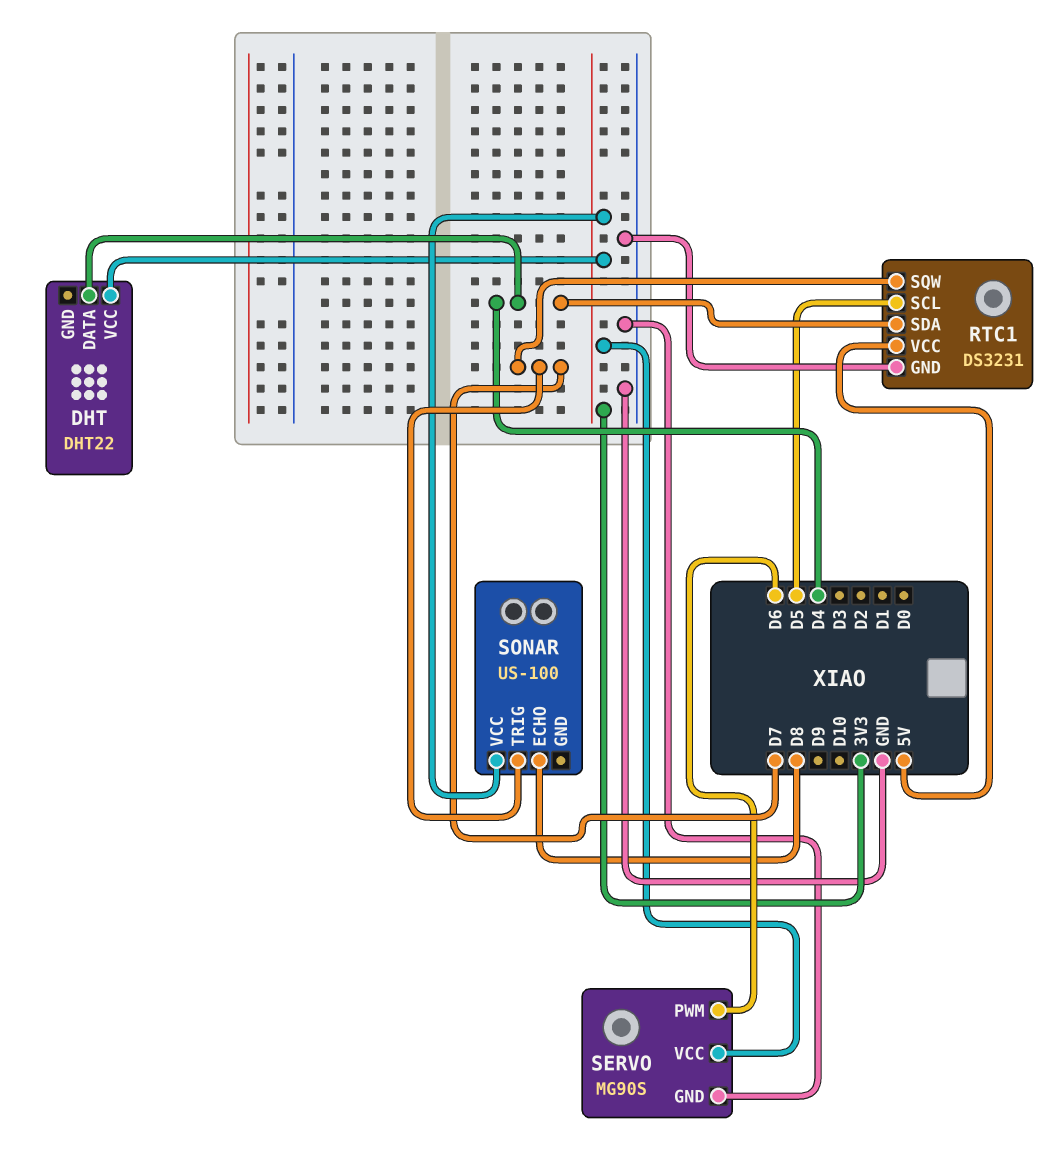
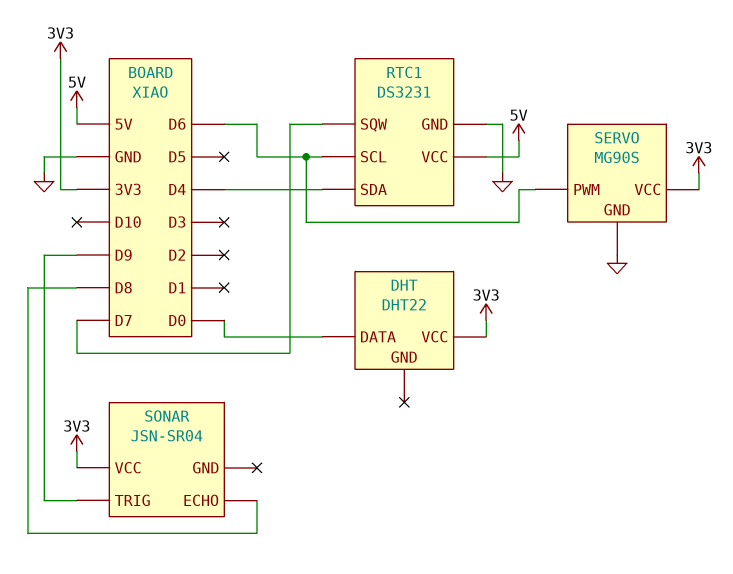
DHT pin DATA: D4 -> D0
RTC1 pin SCL: D5 -> D6
SONAR: US-100 -> JSN-SR04
SONAR pin TRIG: D7 -> D9

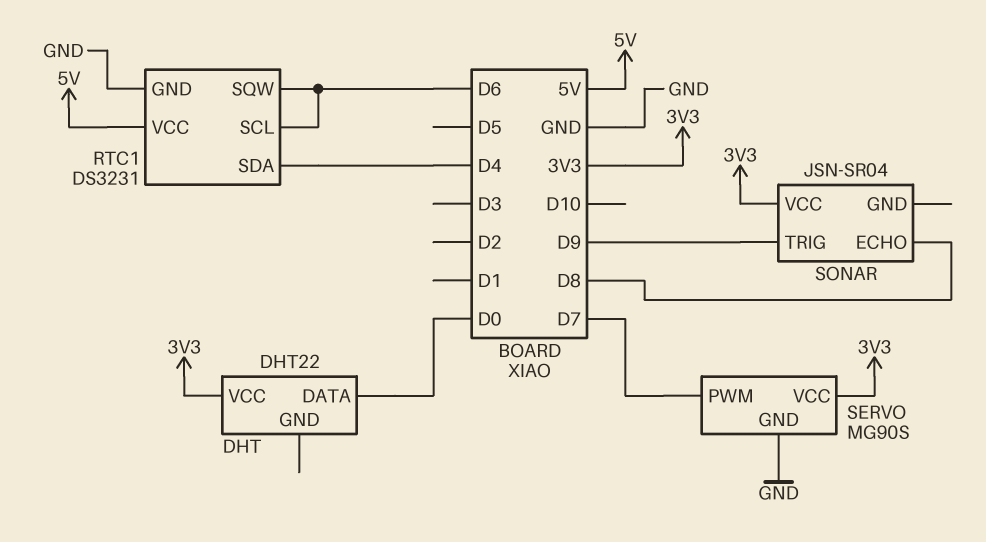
RTC1 pin SQW: D7 -> D6
SERVO pin PWM: D6 -> D7

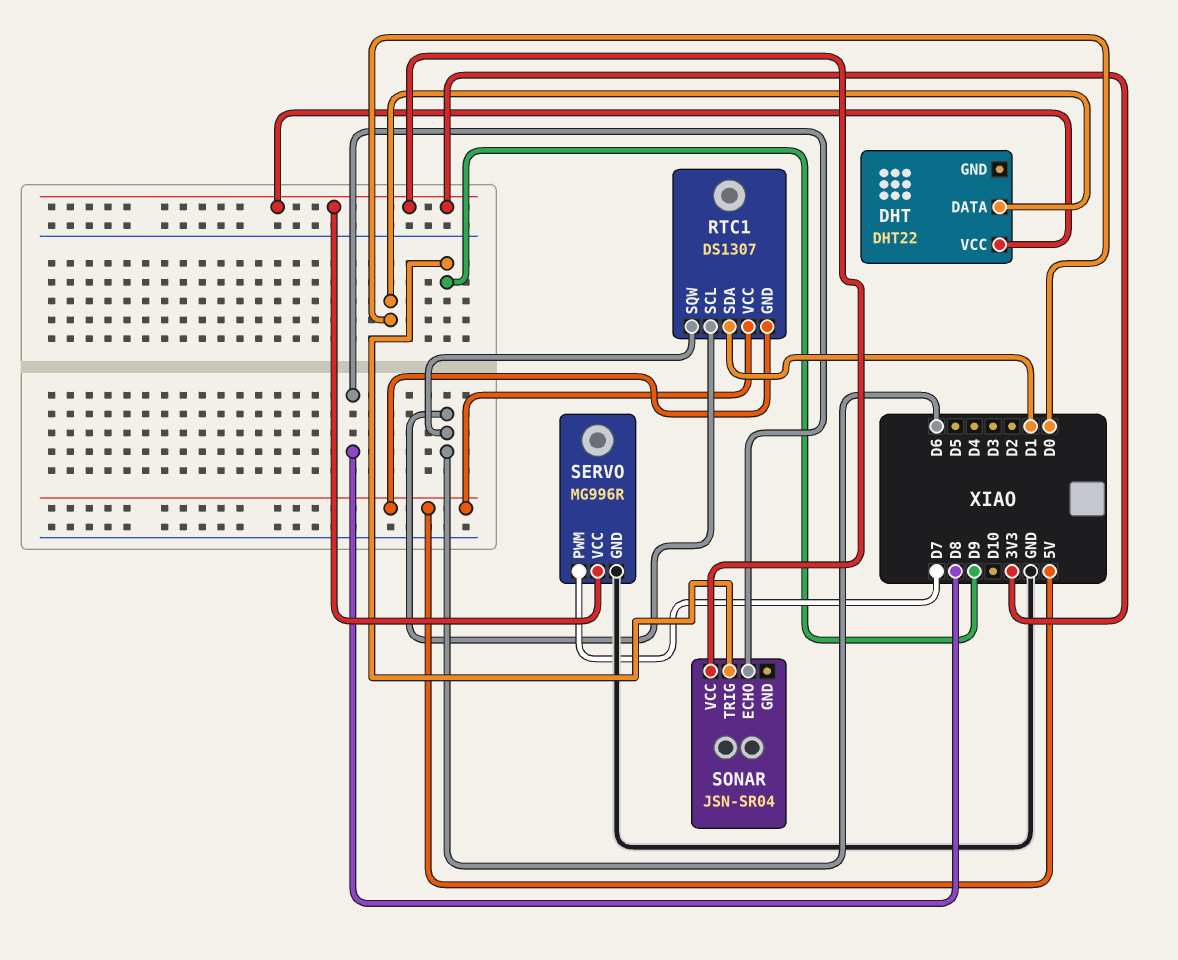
RTC1: DS3231 -> DS1307
RTC1 pin GND: GND -> 5V
RTC1 pin SDA: D4 -> D1
SERVO: MG90S -> MG996R

